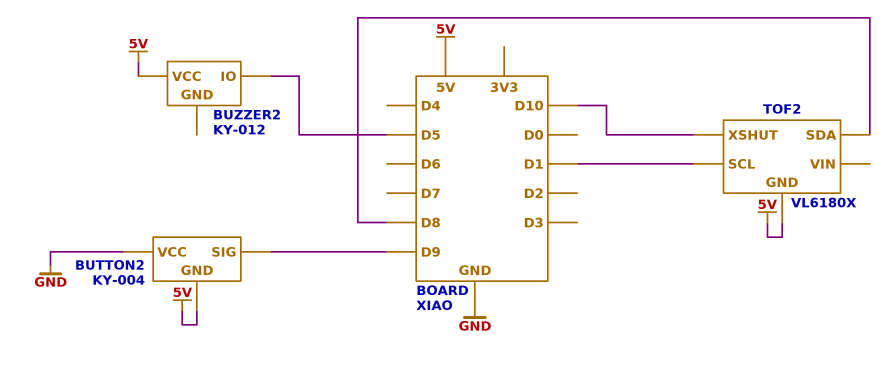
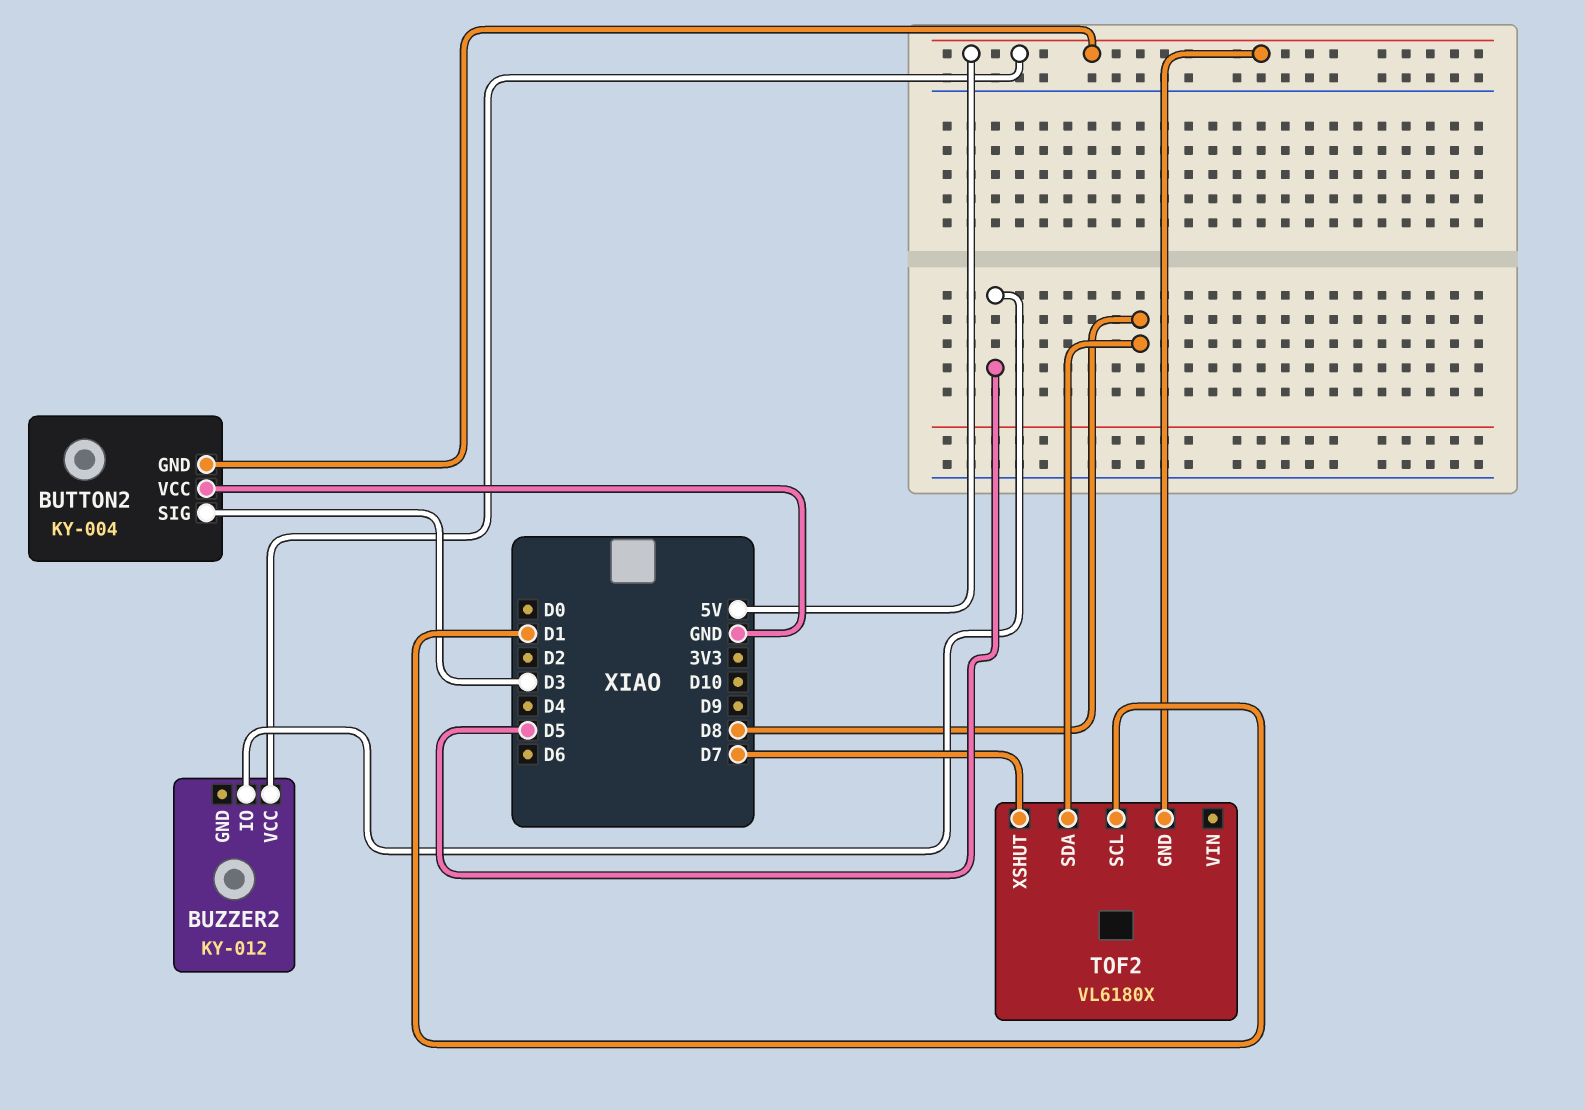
BUTTON2 pin SIG: D9 -> D3
TOF2 pin XSHUT: D10 -> D7

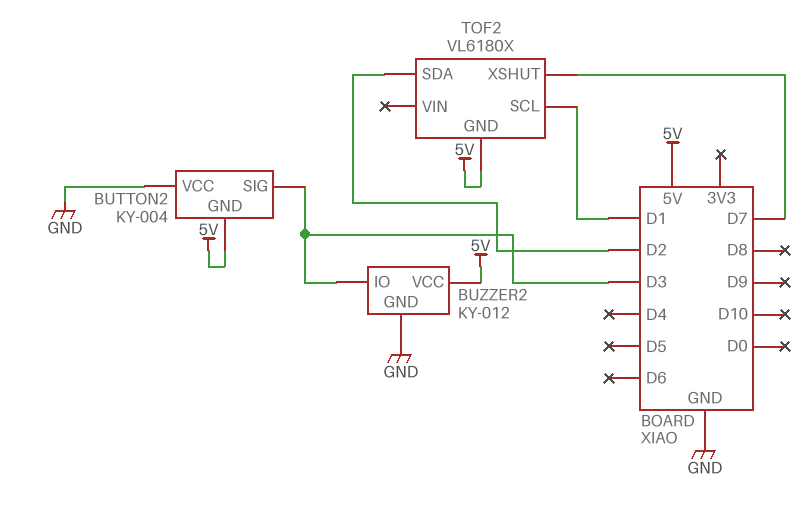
BUZZER2 pin GND: none -> GND
BUZZER2 pin IO: D5 -> D3
TOF2 pin SDA: D8 -> D2

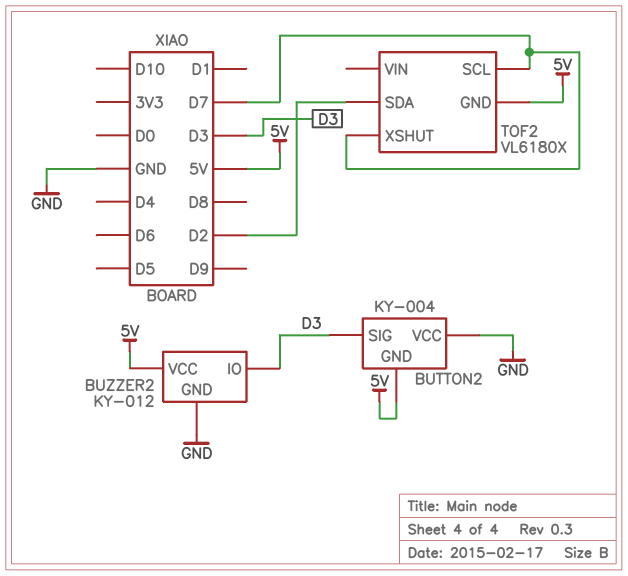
TOF2 pin SCL: D1 -> D7

